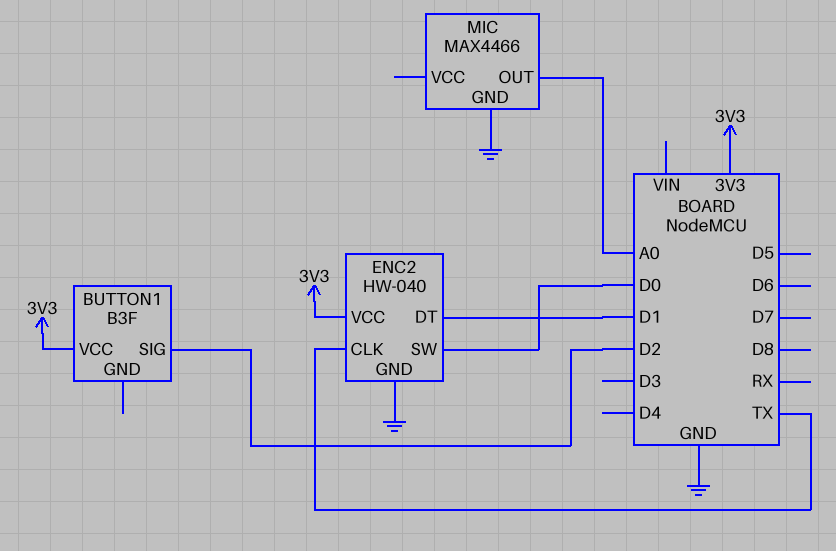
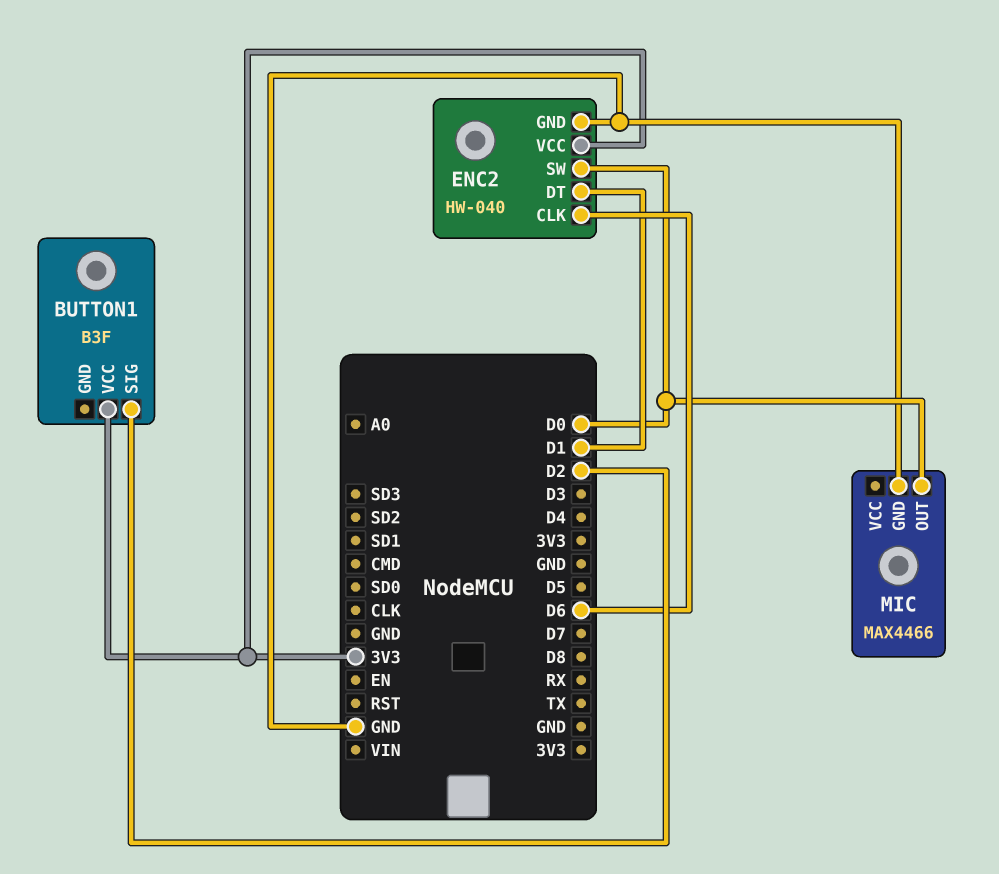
ENC2 pin CLK: TX -> D6
MIC pin OUT: A0 -> D0

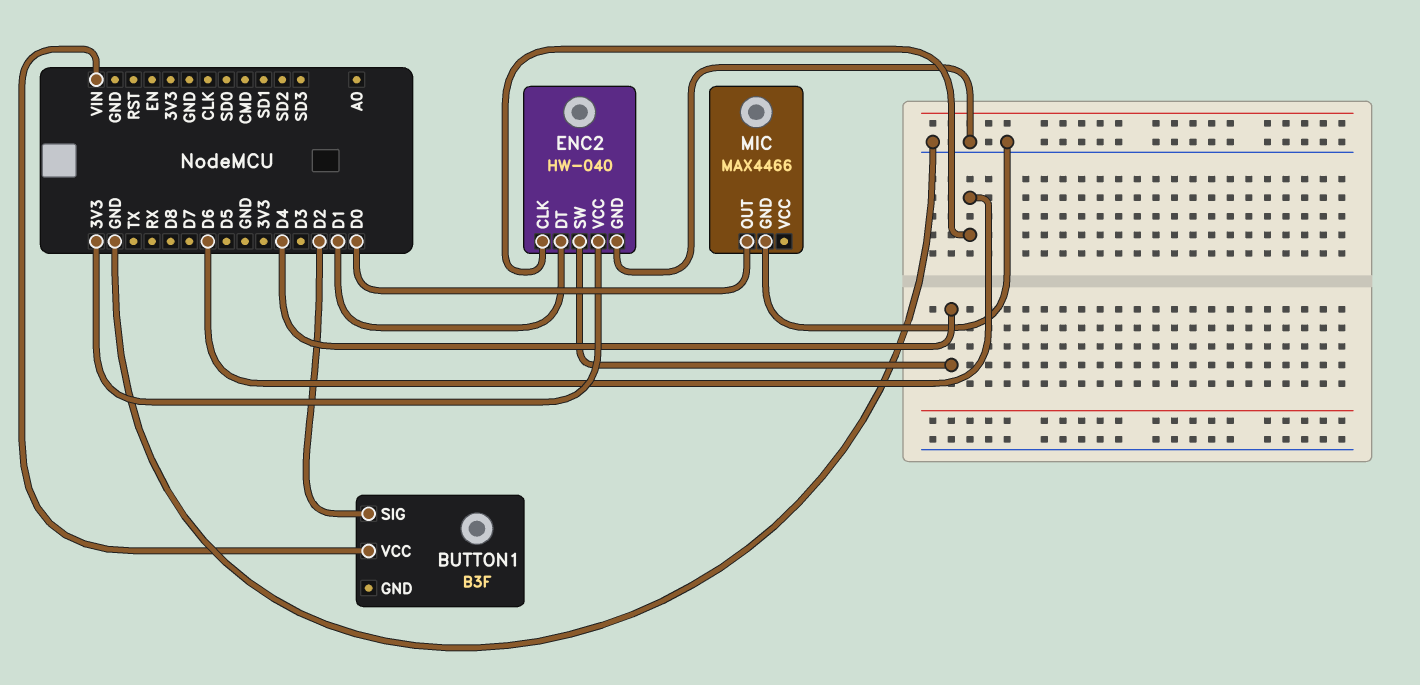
BUTTON1 pin VCC: 3V3 -> VIN
ENC2 pin SW: D0 -> D4

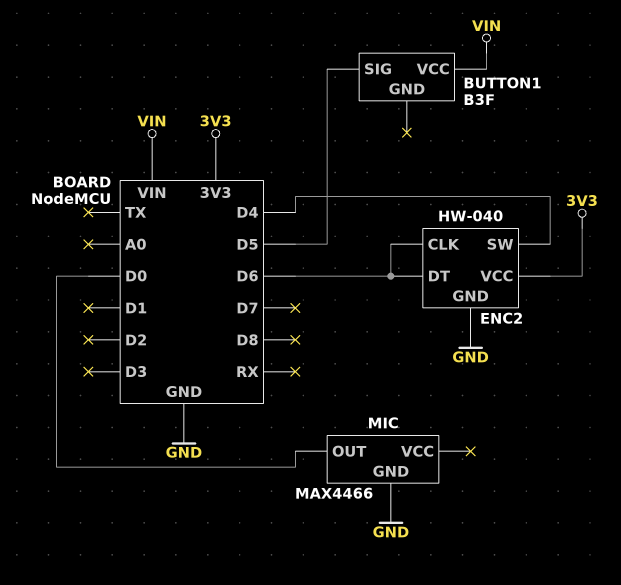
BUTTON1 pin SIG: D2 -> D5
ENC2 pin DT: D1 -> D6

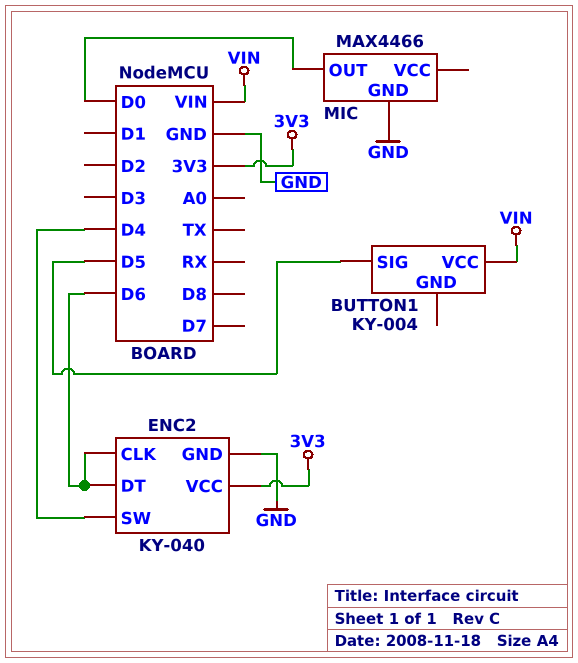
BUTTON1: B3F -> KY-004
ENC2: HW-040 -> KY-040

